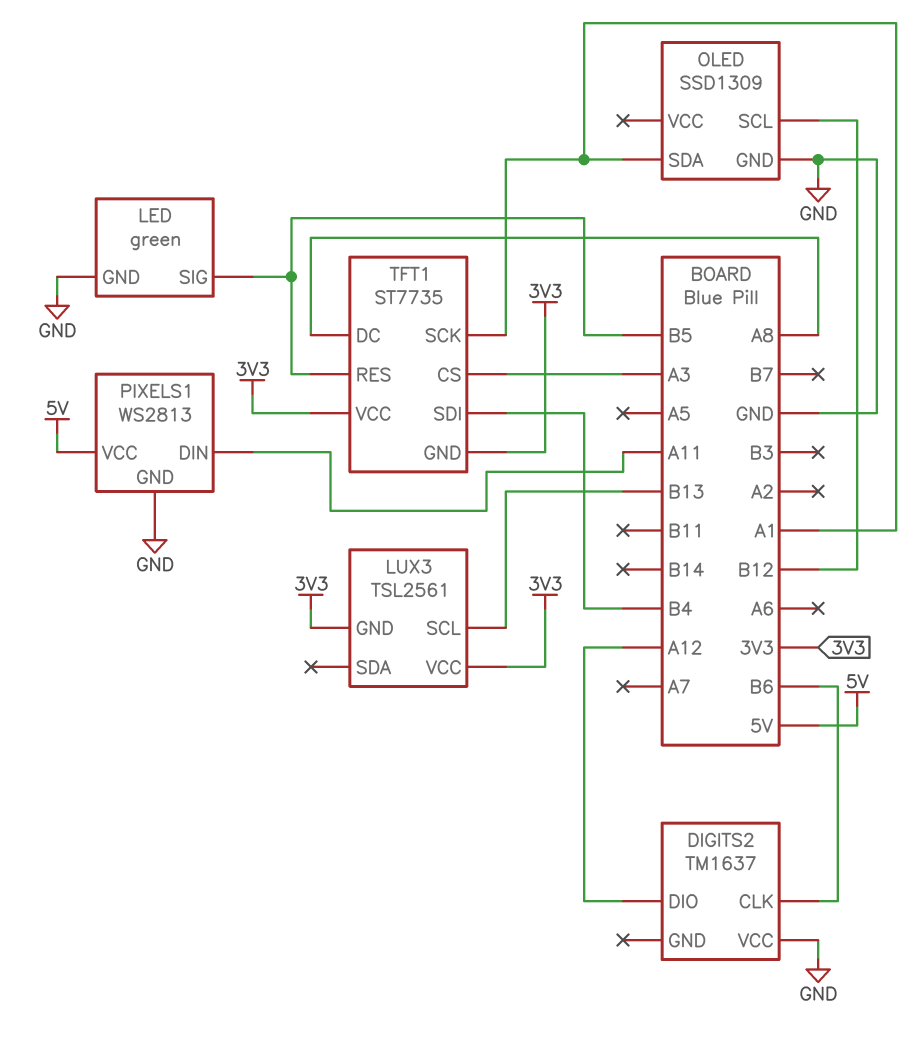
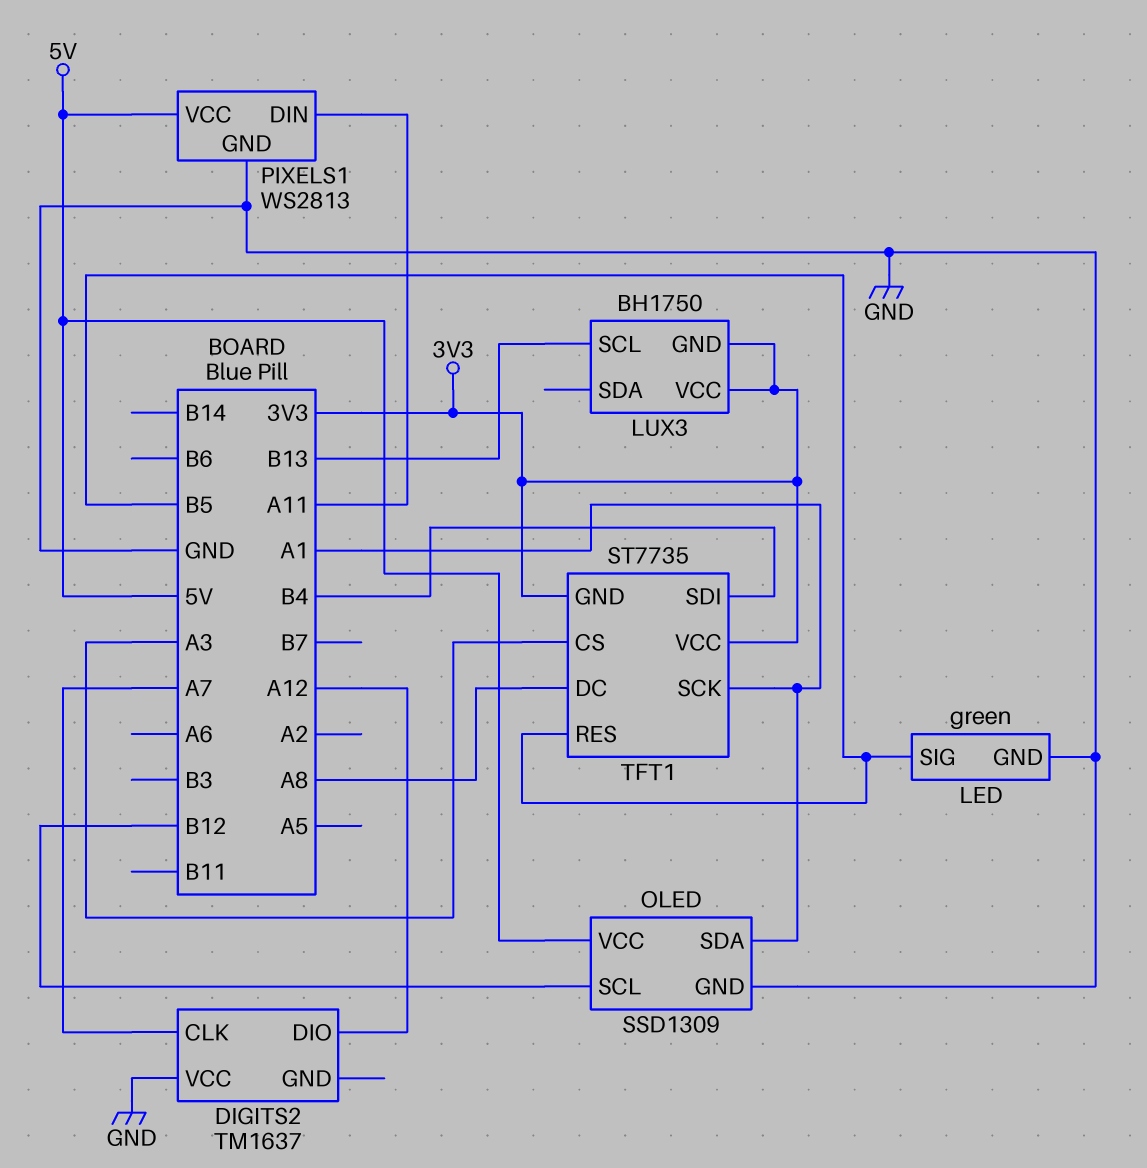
DIGITS2 pin CLK: B6 -> A7
LUX3: TSL2561 -> BH1750
OLED pin VCC: none -> 5V

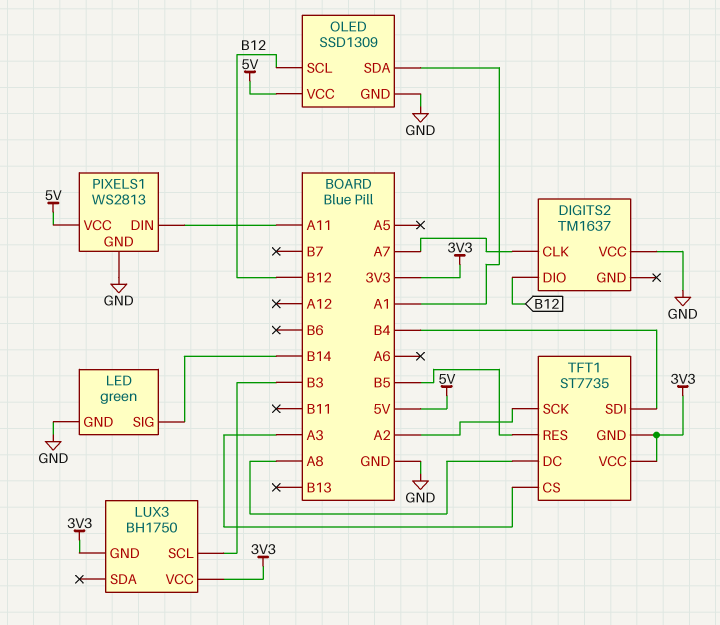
DIGITS2 pin DIO: A12 -> B12
LED pin SIG: B5 -> B14
LUX3 pin SCL: B13 -> B3
TFT1 pin SCK: A1 -> A2

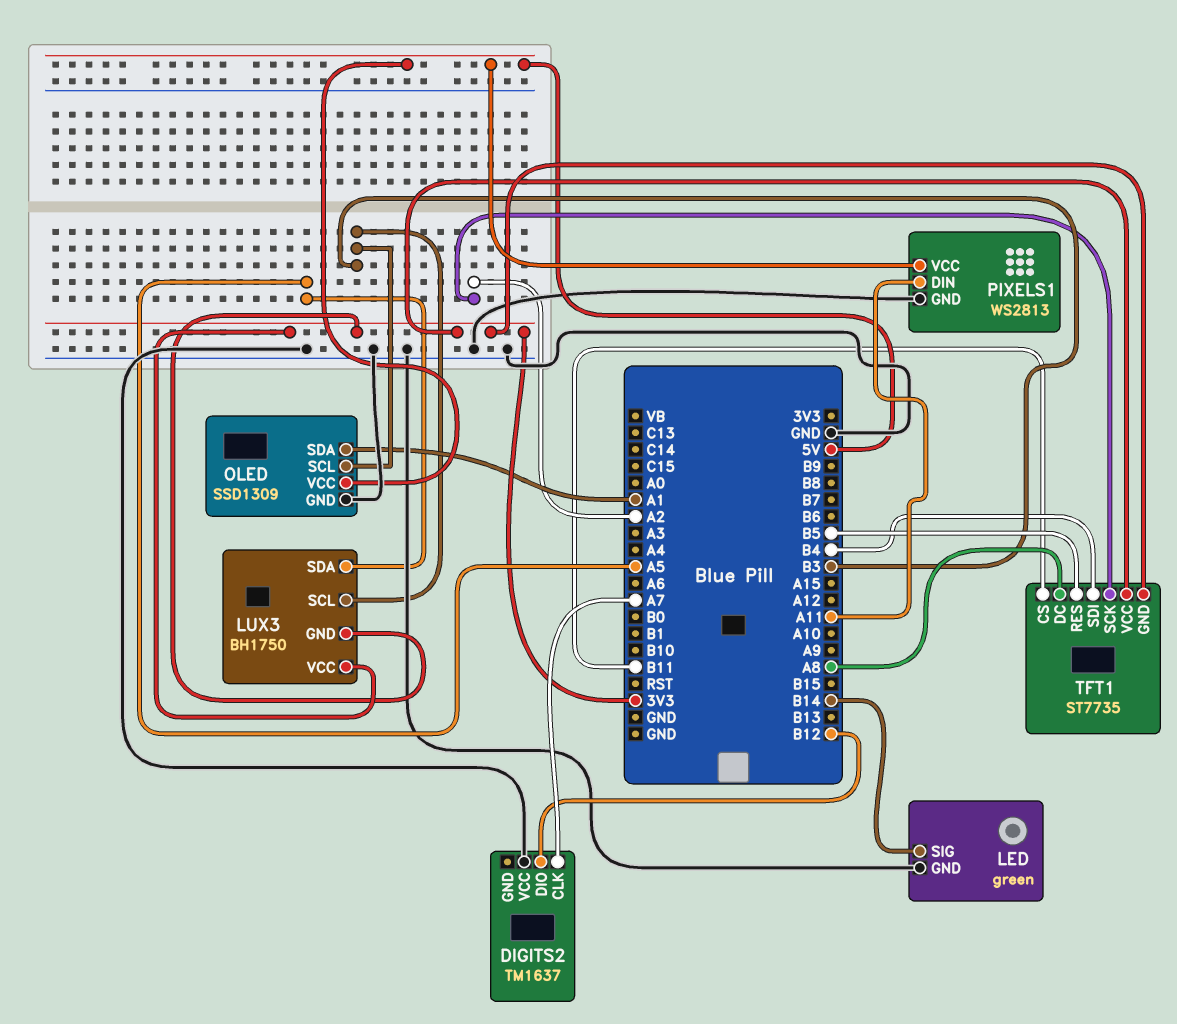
LUX3 pin SDA: none -> A5
OLED pin SCL: B12 -> B3
TFT1 pin CS: A3 -> B11

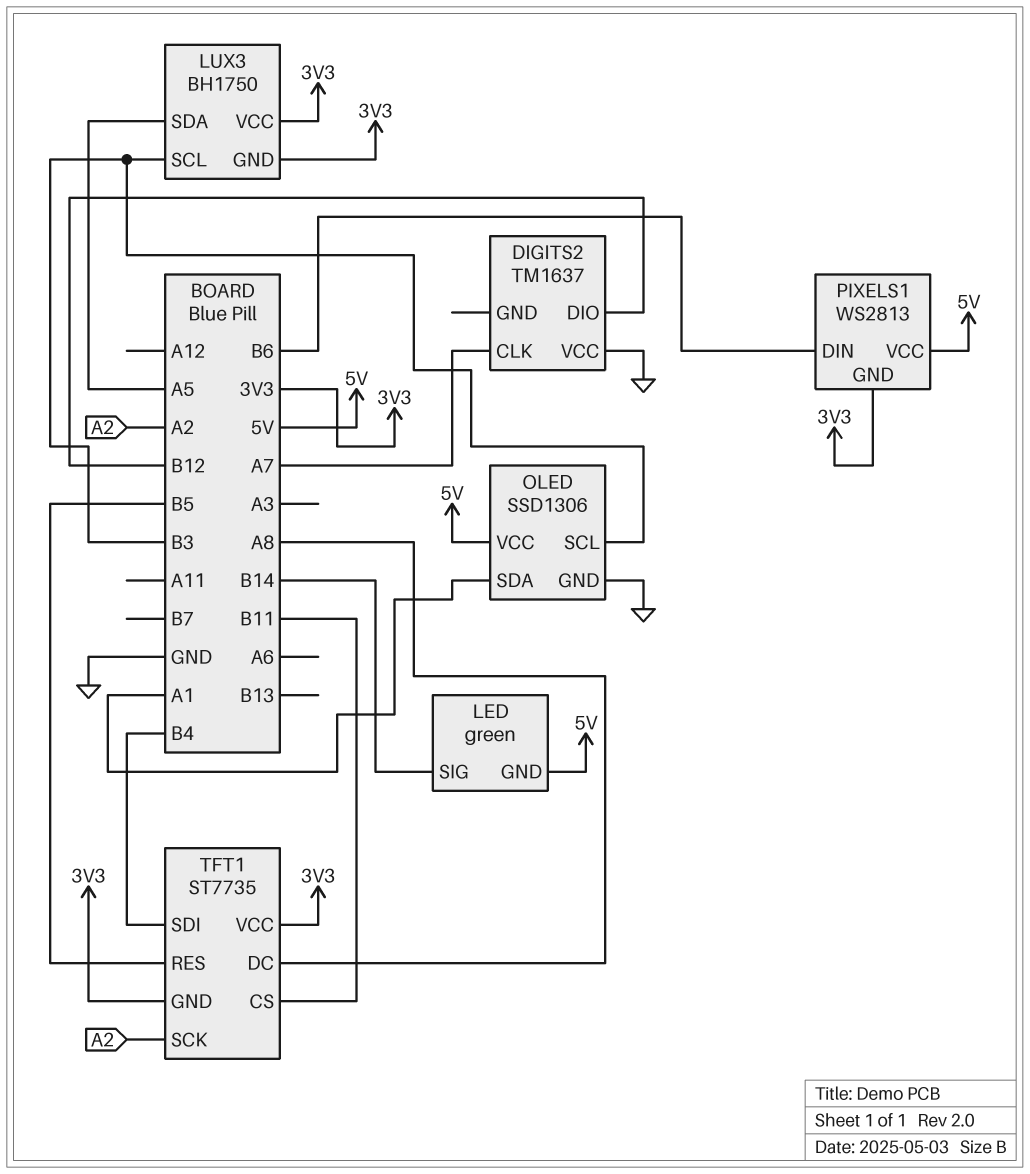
LED pin GND: GND -> 5V
OLED: SSD1309 -> SSD1306
PIXELS1 pin DIN: A11 -> B6
PIXELS1 pin GND: GND -> 3V3

